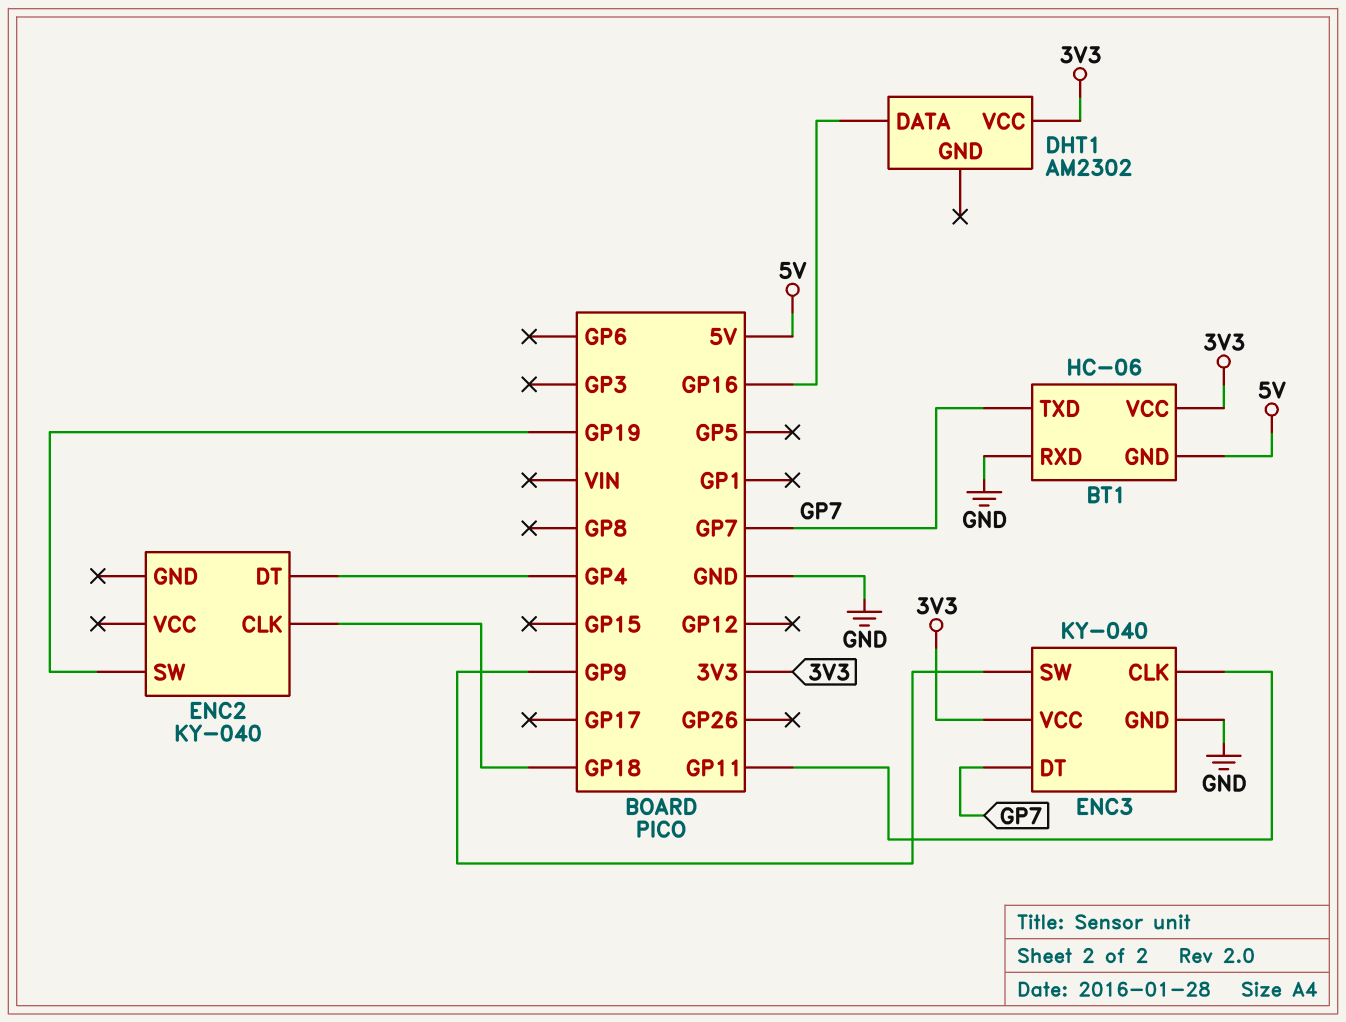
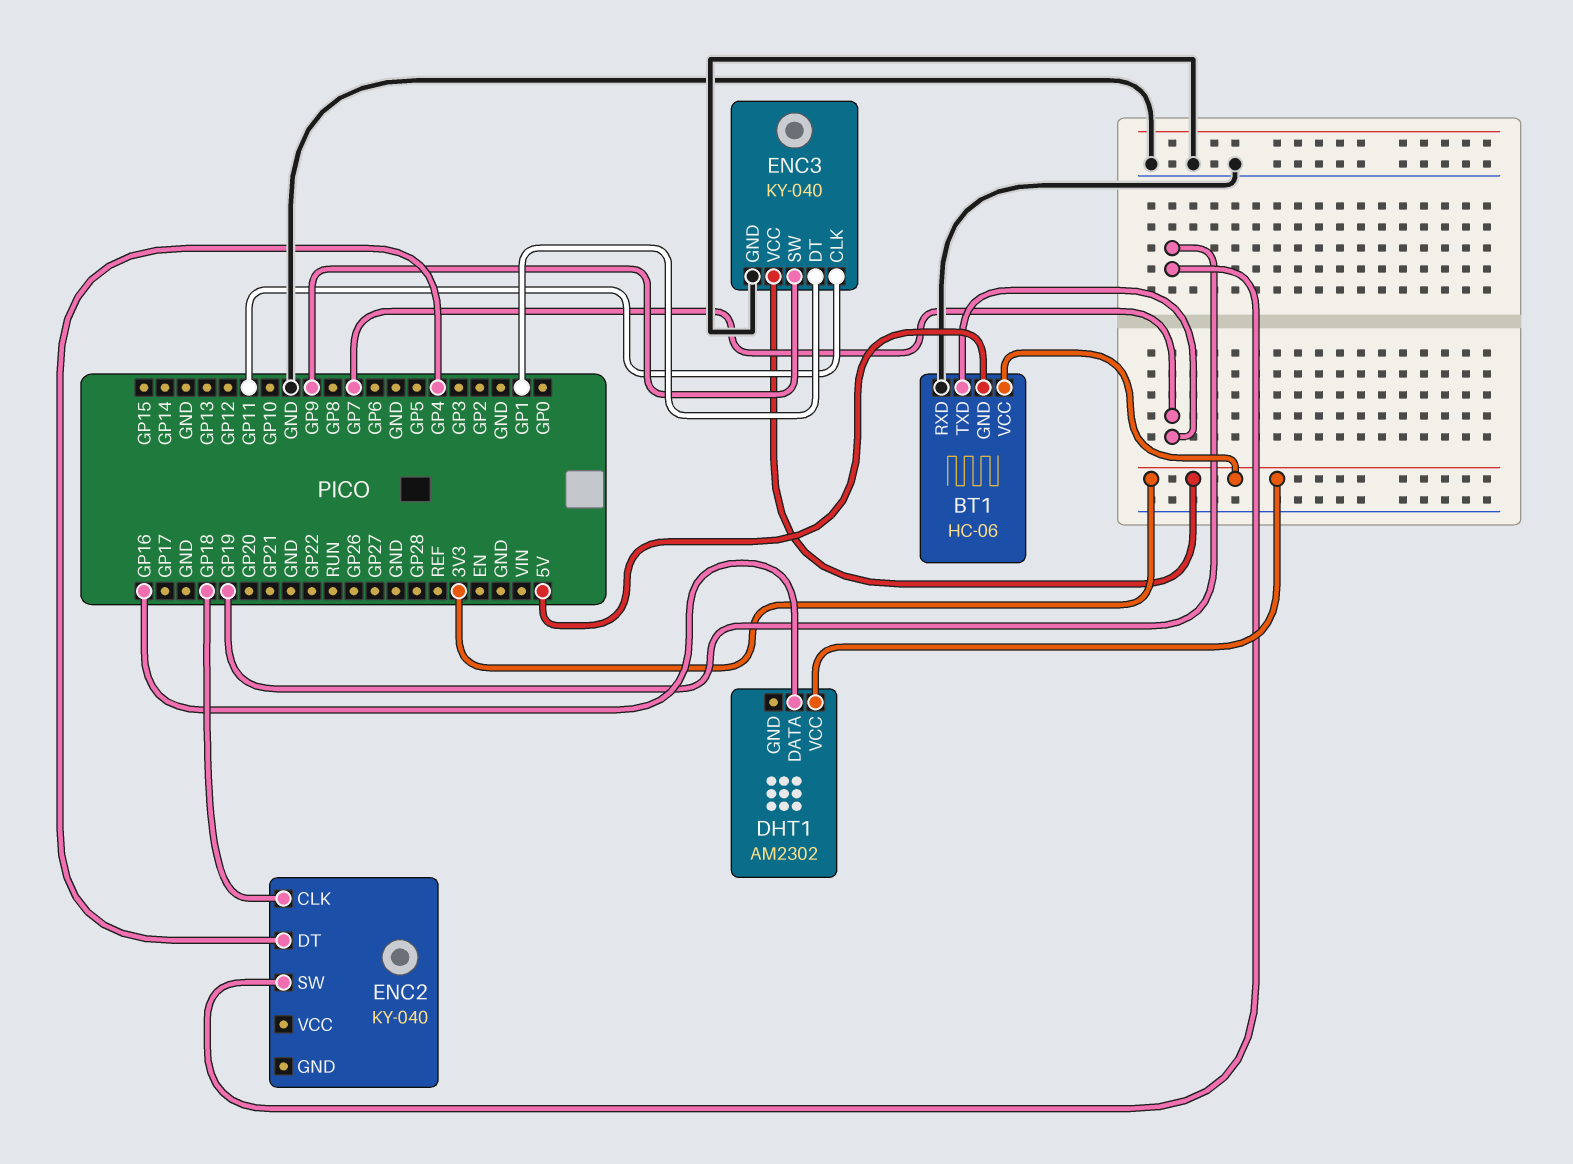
ENC3 pin DT: GP7 -> GP1

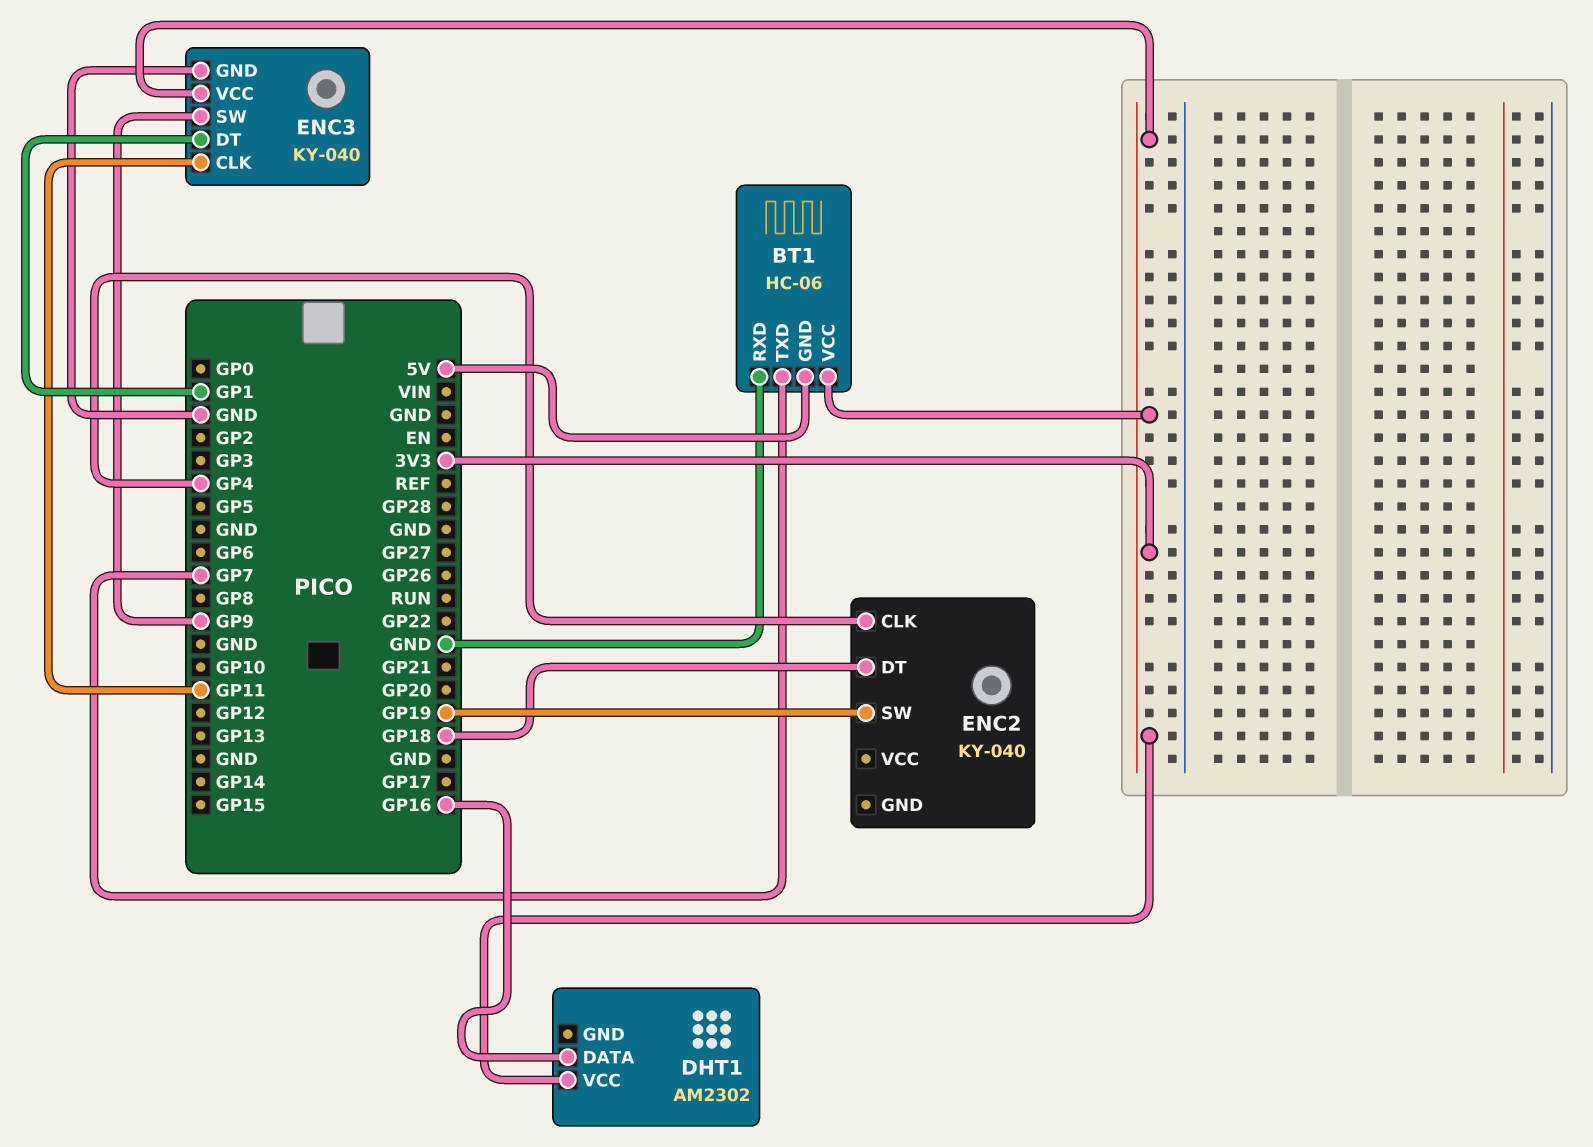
ENC2 pin CLK: GP18 -> GP4
ENC2 pin DT: GP4 -> GP18

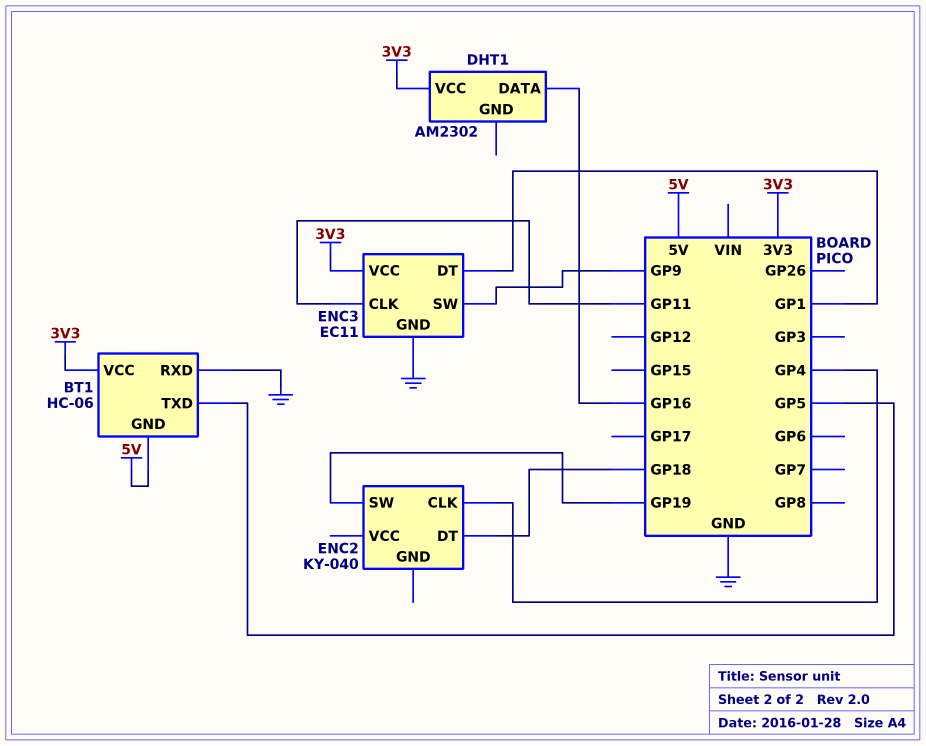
BT1 pin TXD: GP7 -> GP5
ENC3: KY-040 -> EC11

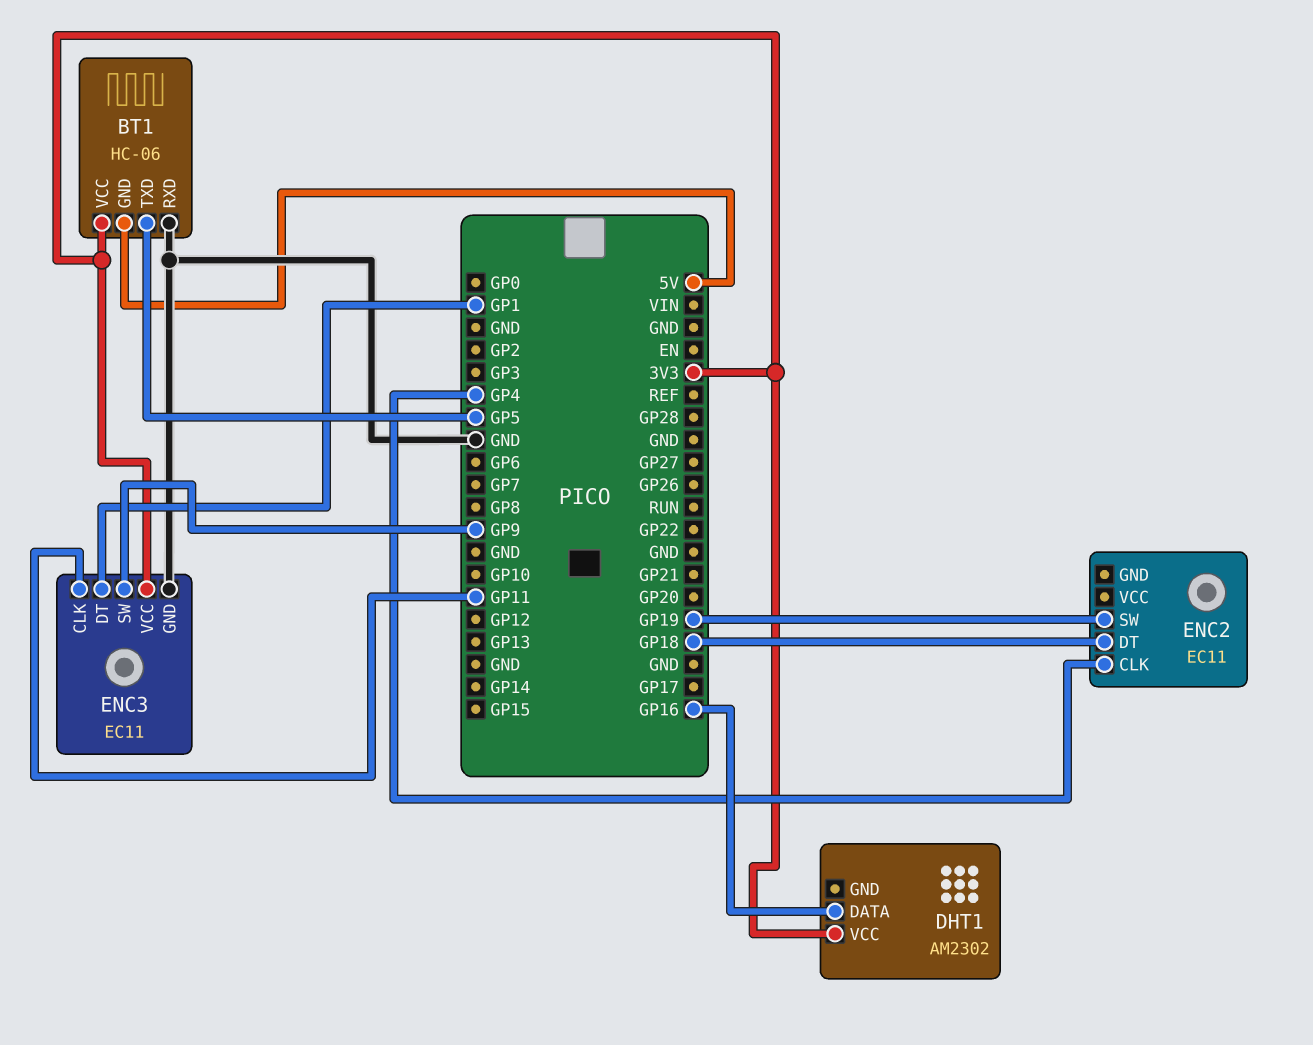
ENC2: KY-040 -> EC11

